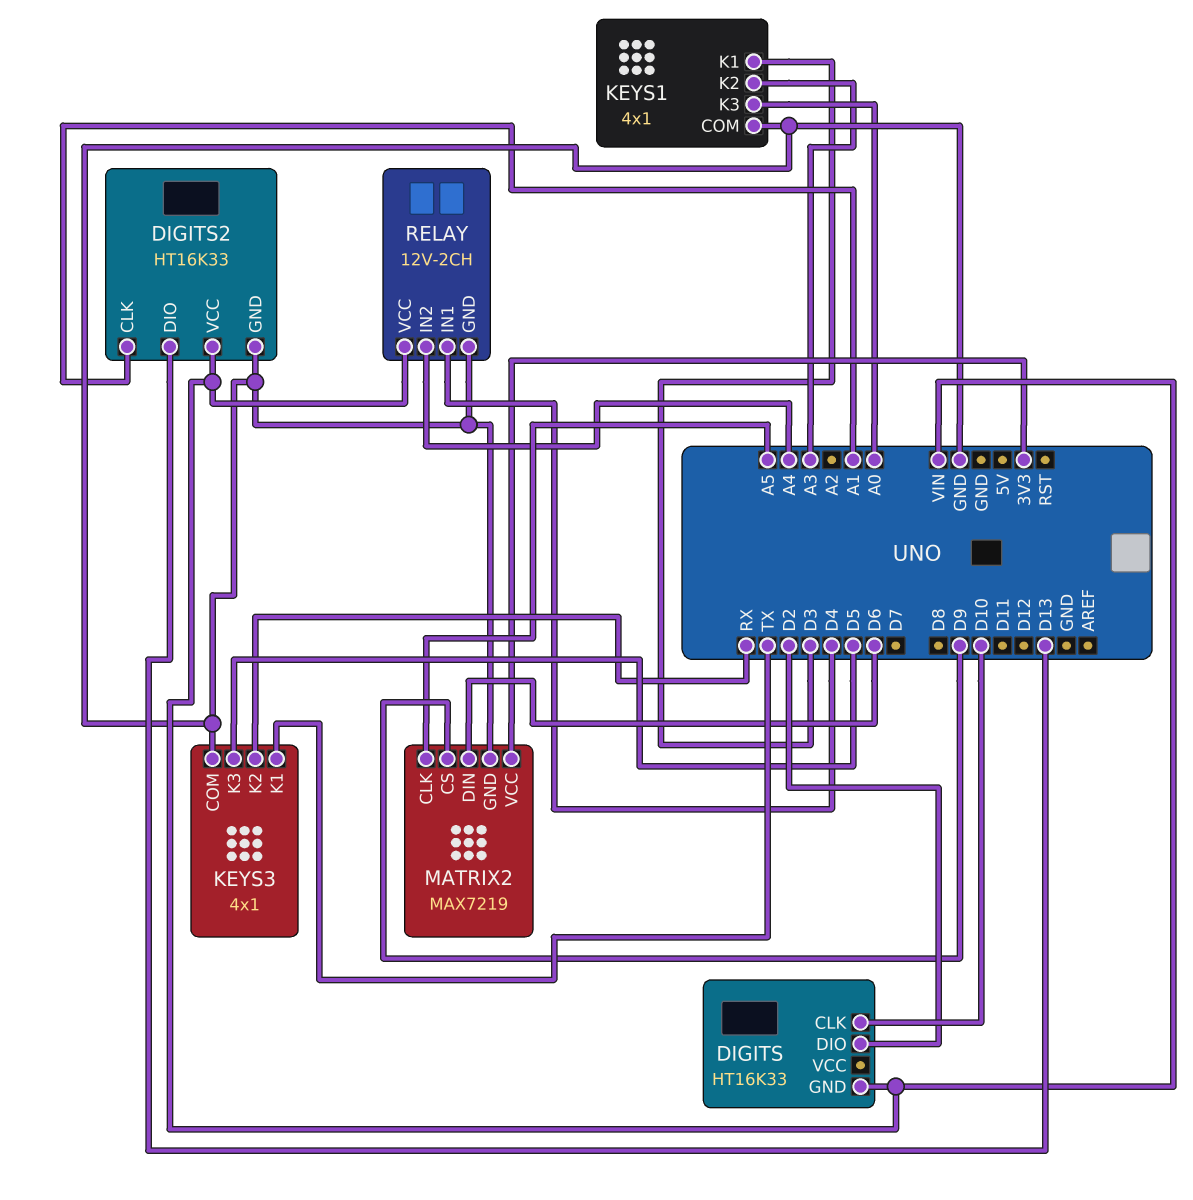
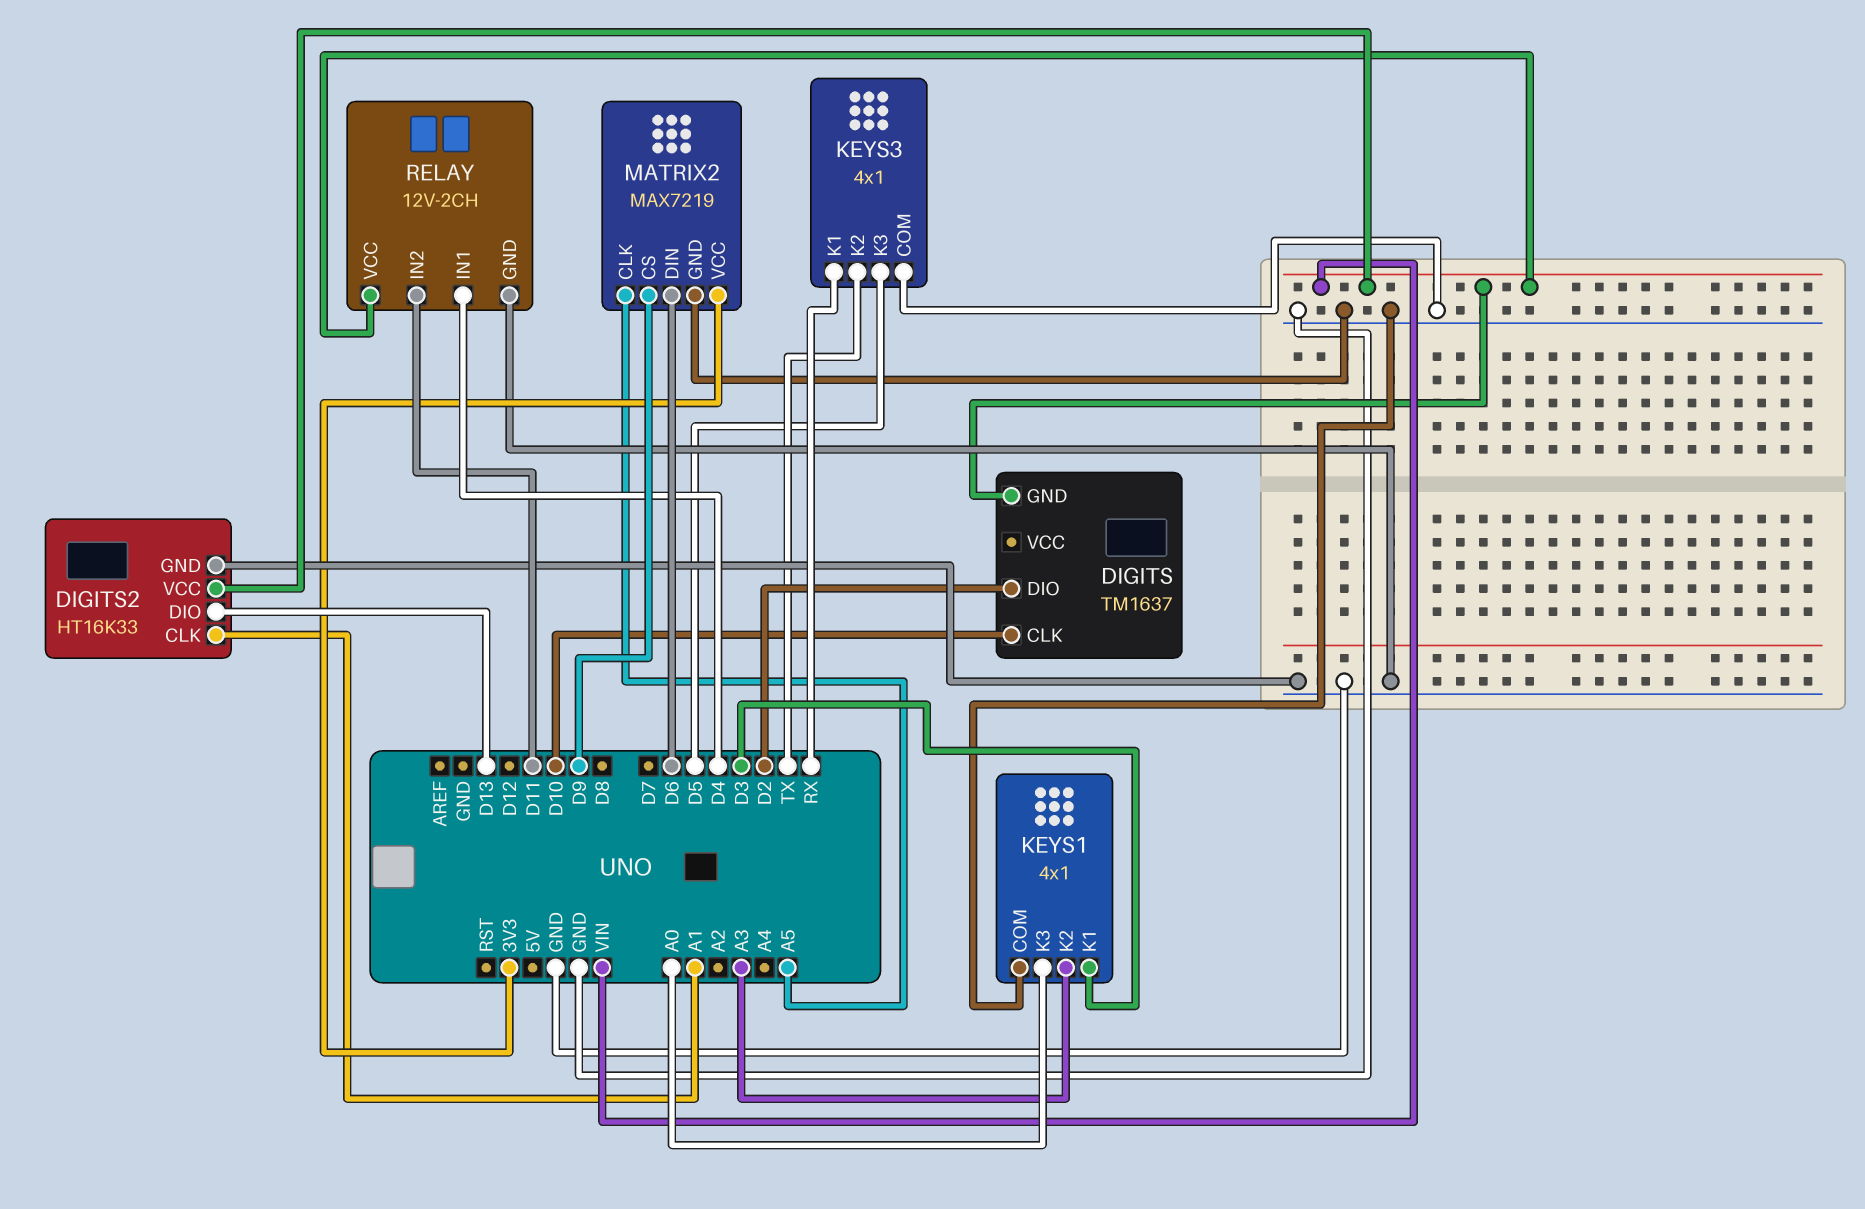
DIGITS: HT16K33 -> TM1637
KEYS3 pin K1: TX -> RX
KEYS3 pin K2: RX -> TX
RELAY pin IN2: A4 -> D11

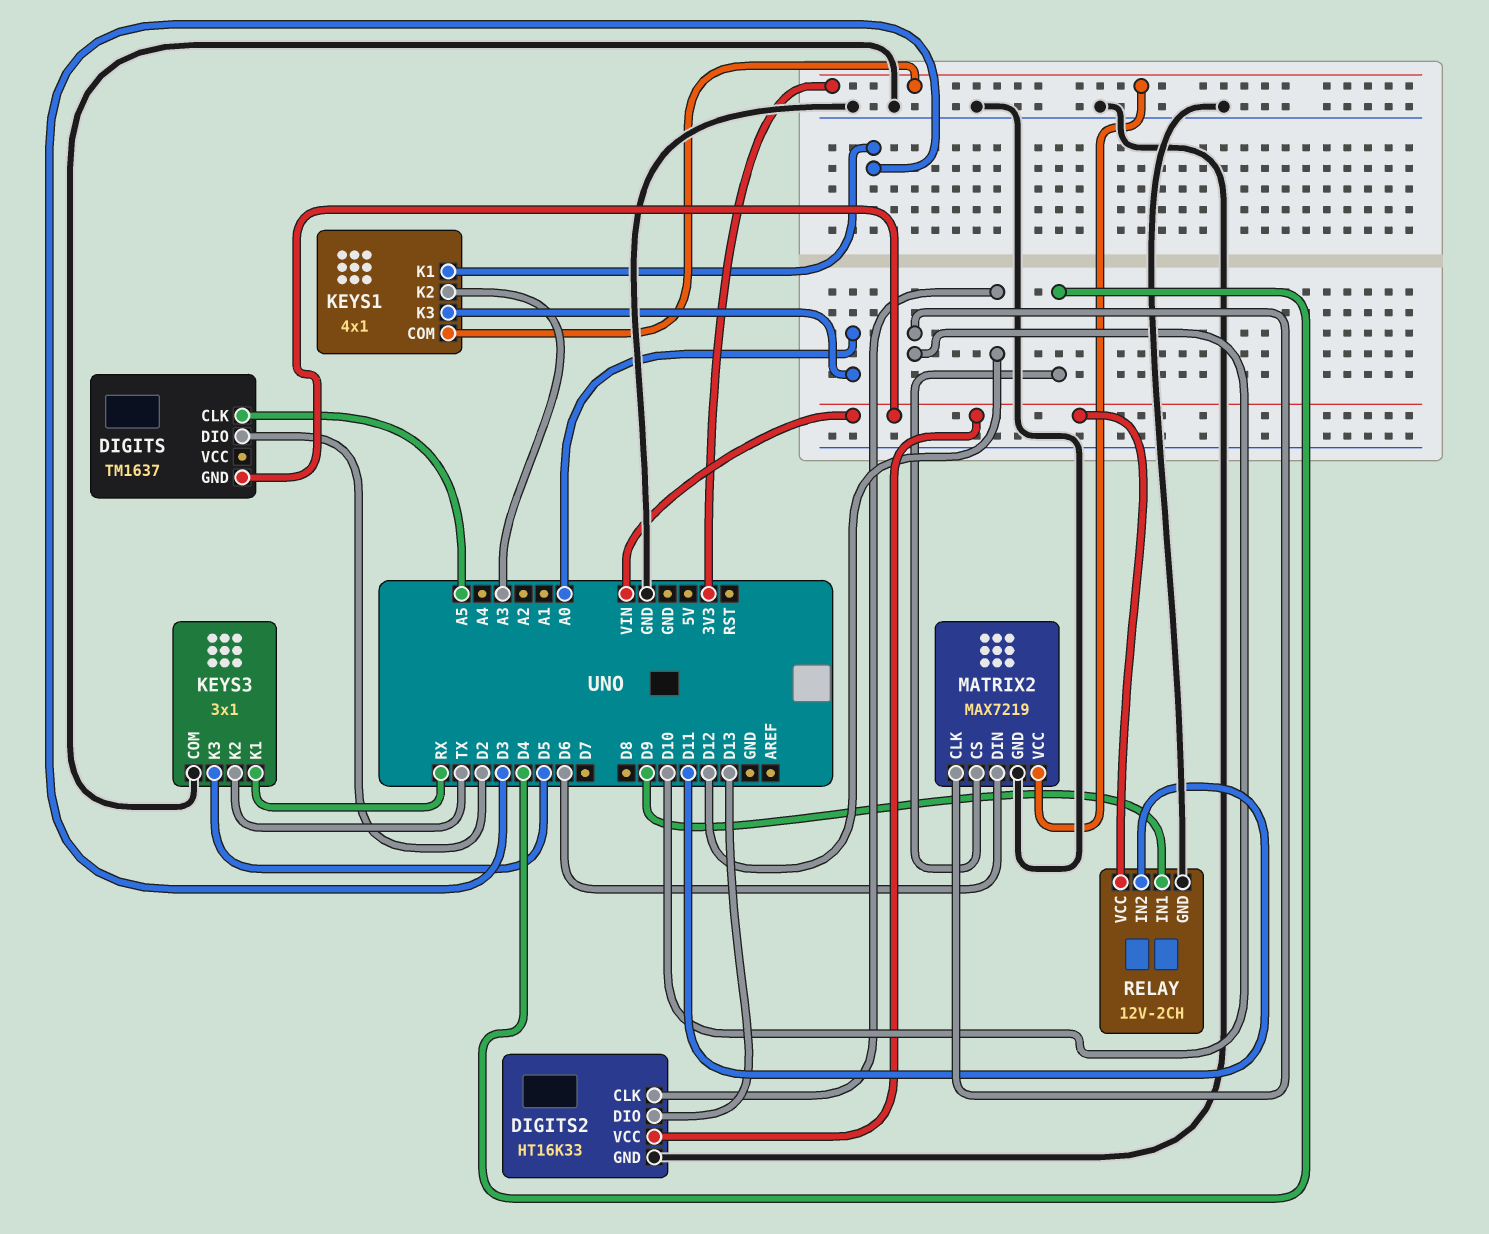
DIGITS pin CLK: D10 -> A5
DIGITS2 pin CLK: A1 -> D12
KEYS1 pin COM: GND -> 3V3
KEYS3: 4x1 -> 3x1
MATRIX2 pin CLK: A5 -> D10
MATRIX2 pin CS: D9 -> D4
RELAY pin IN1: D4 -> D9

